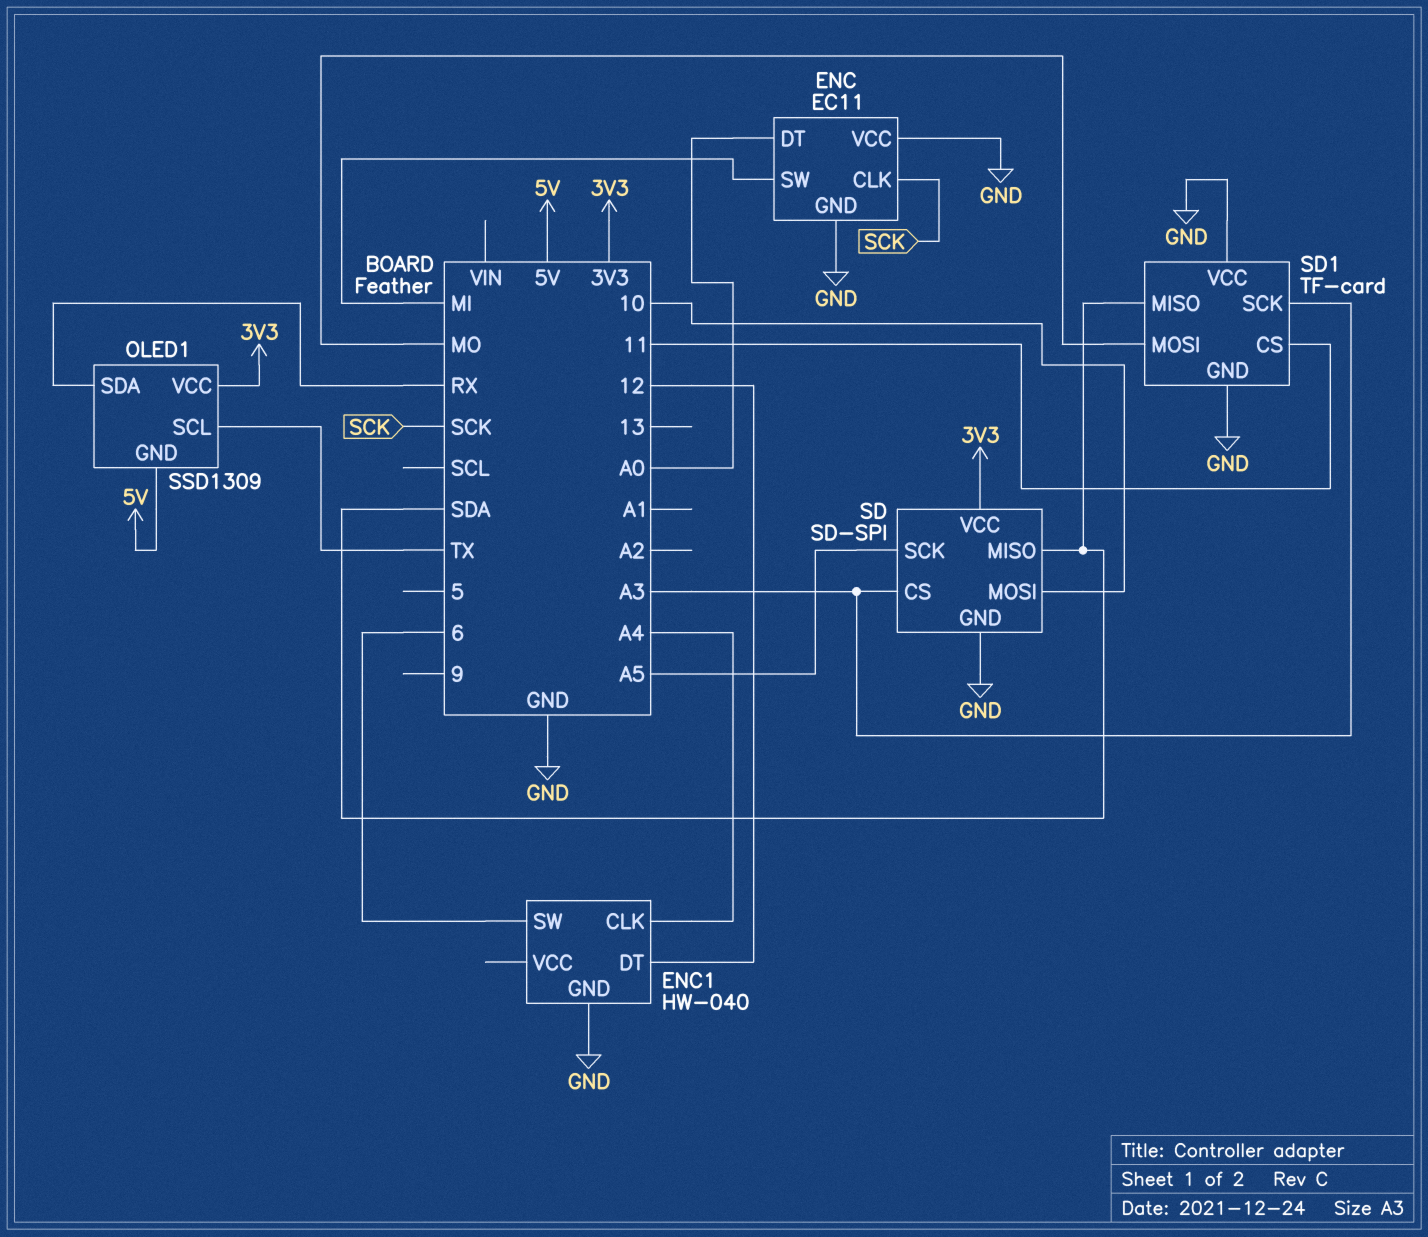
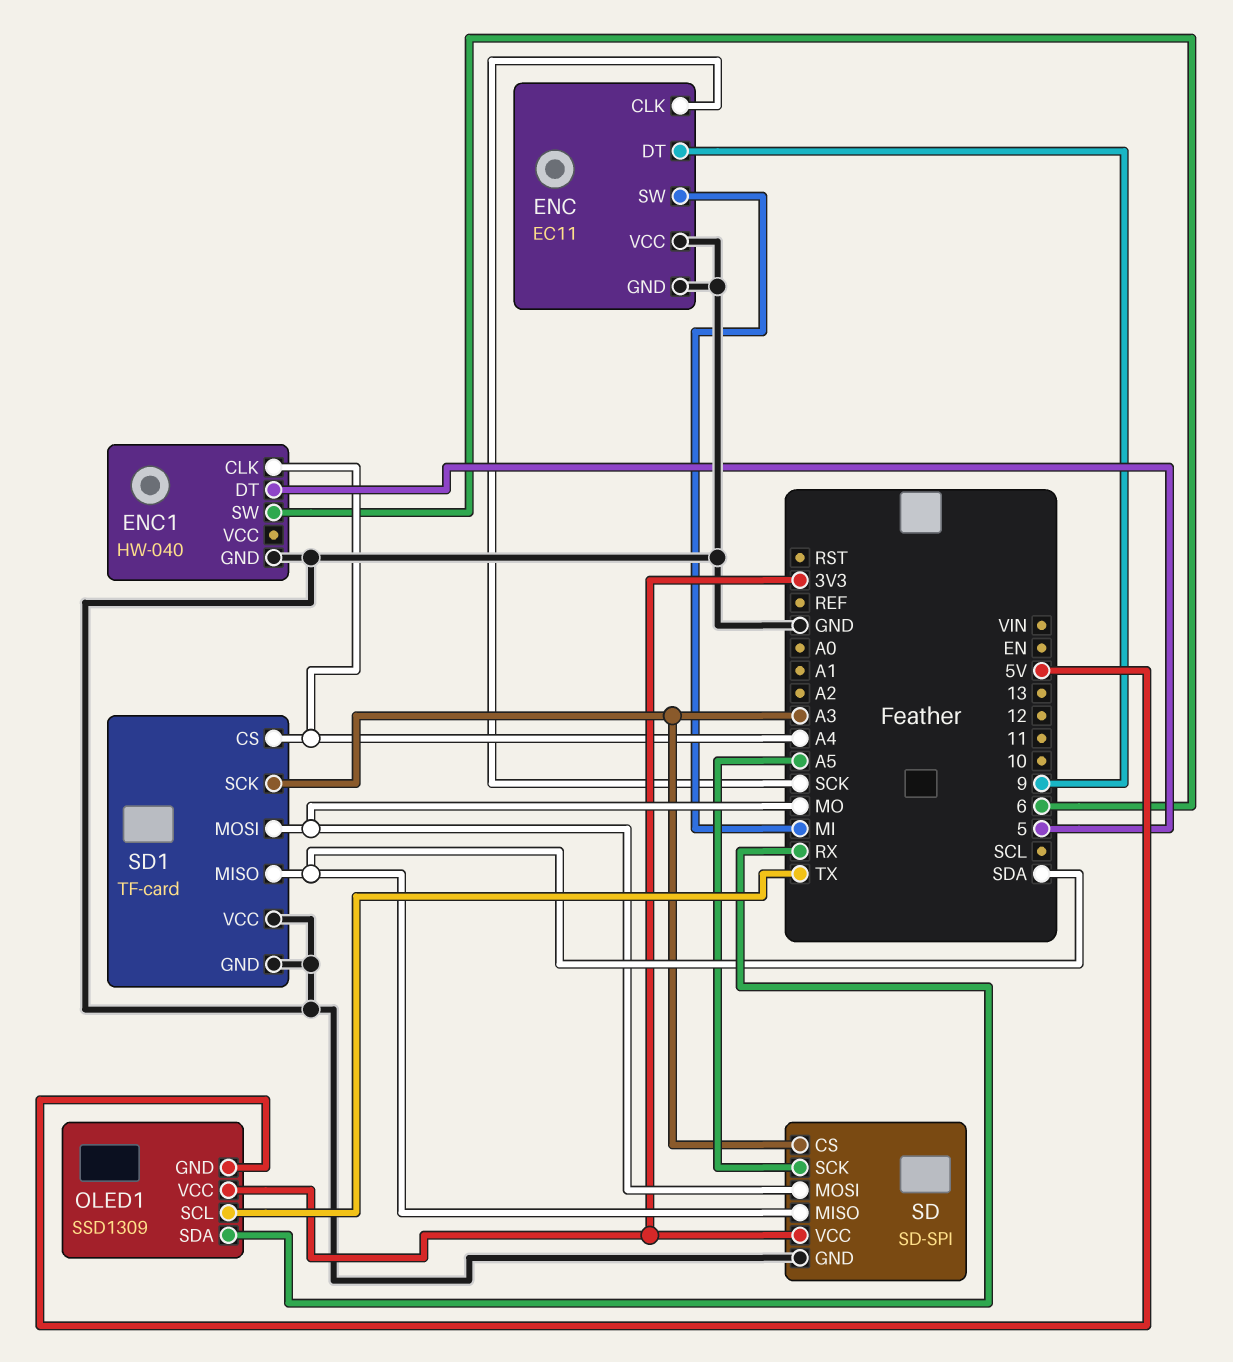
ENC pin DT: A0 -> 9
ENC1 pin DT: 12 -> 5
SD pin MOSI: 10 -> MO
SD1 pin CS: 11 -> A4

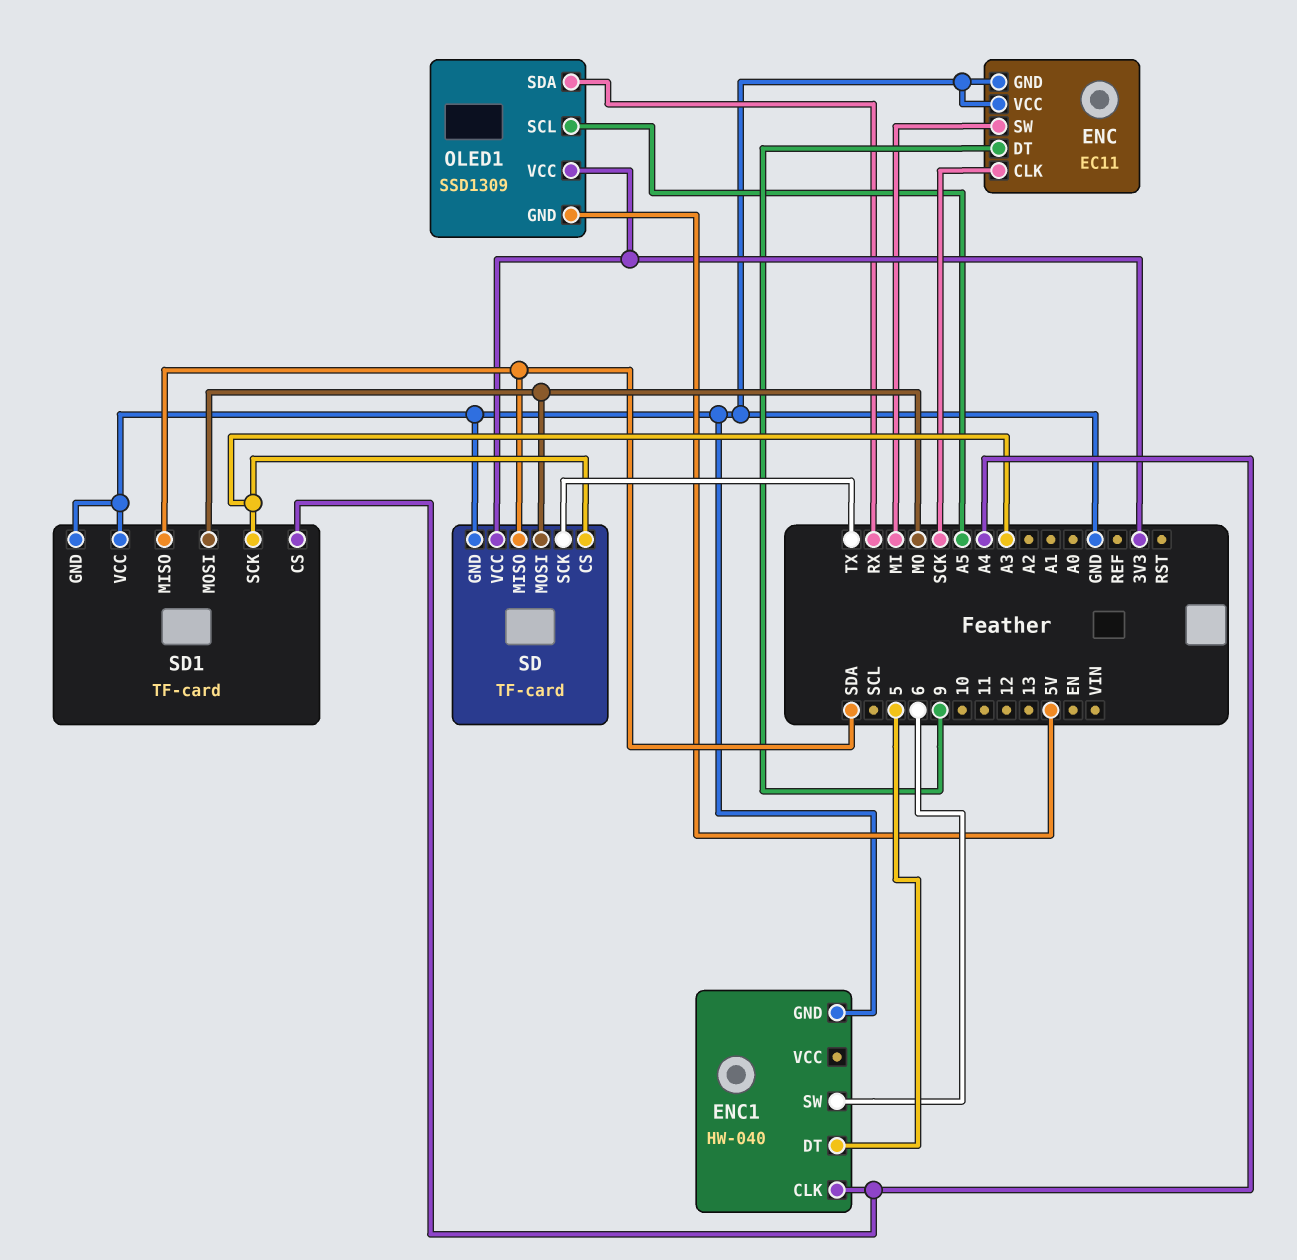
OLED1 pin SCL: TX -> A5
SD: SD-SPI -> TF-card
SD pin SCK: A5 -> TX

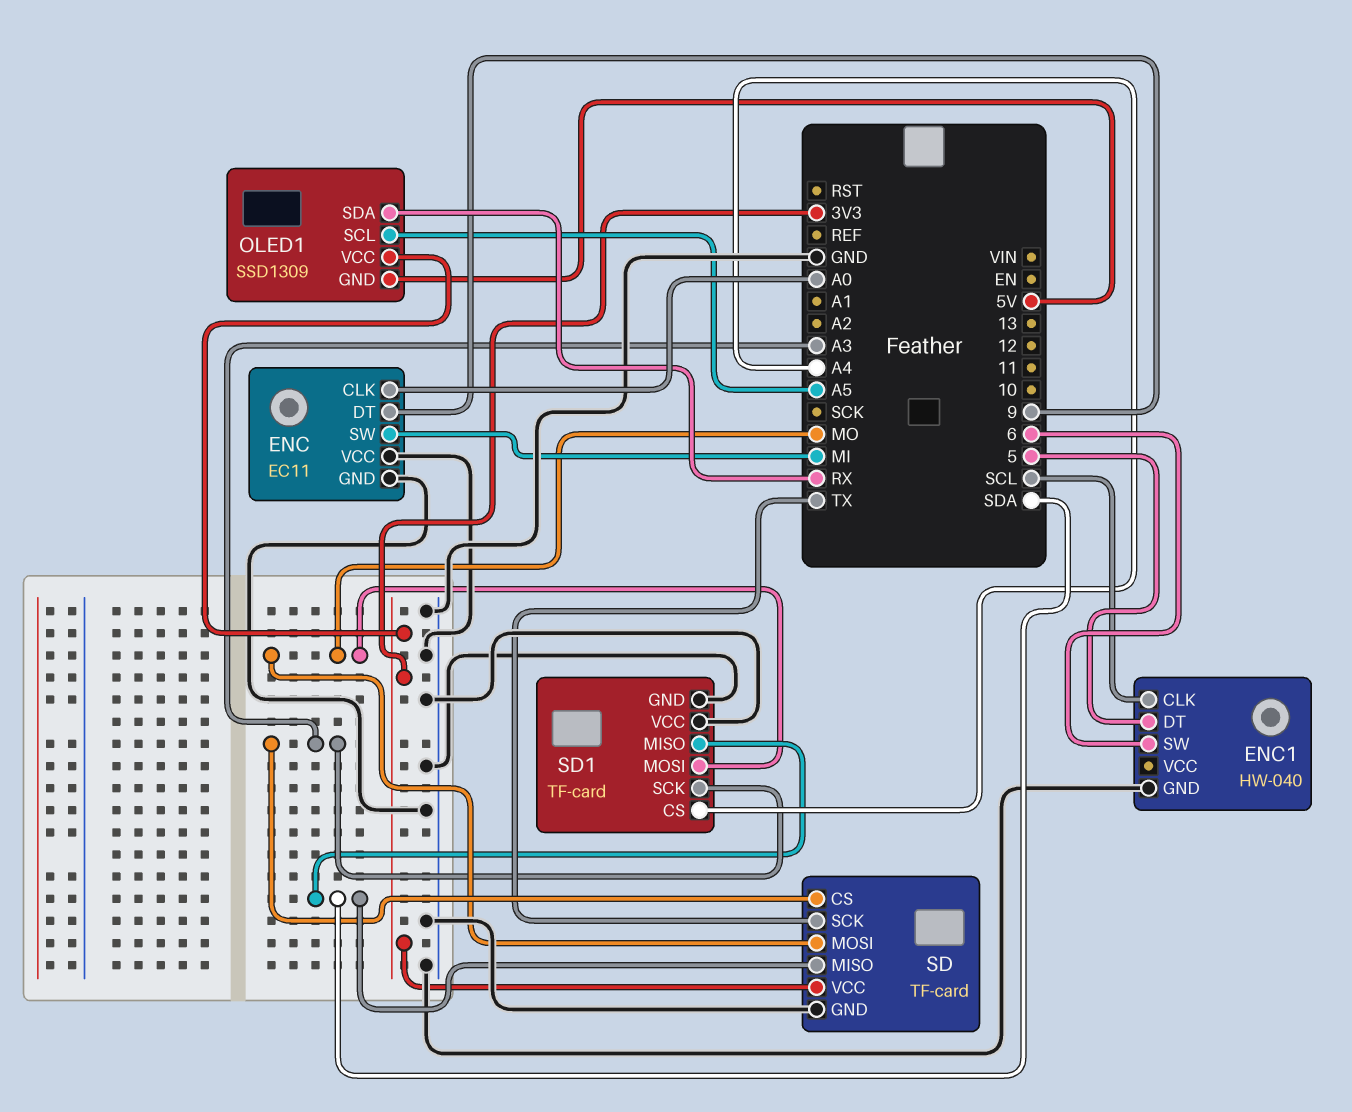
ENC pin CLK: SCK -> A0
ENC1 pin CLK: A4 -> SCL

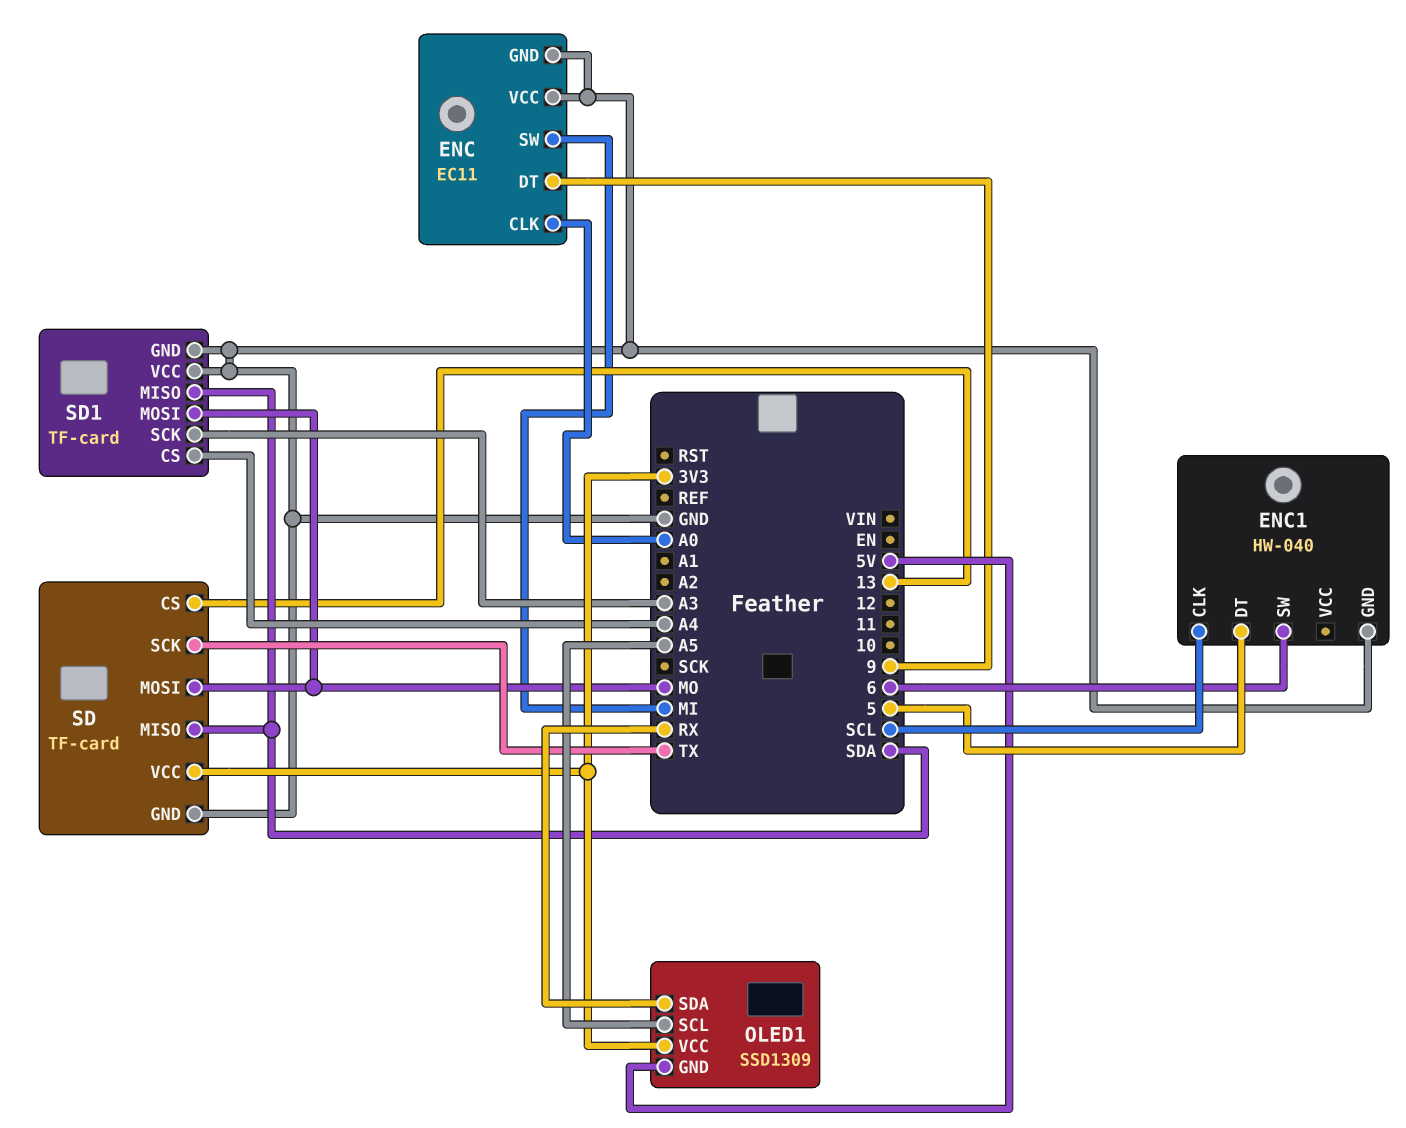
SD pin CS: A3 -> 13

